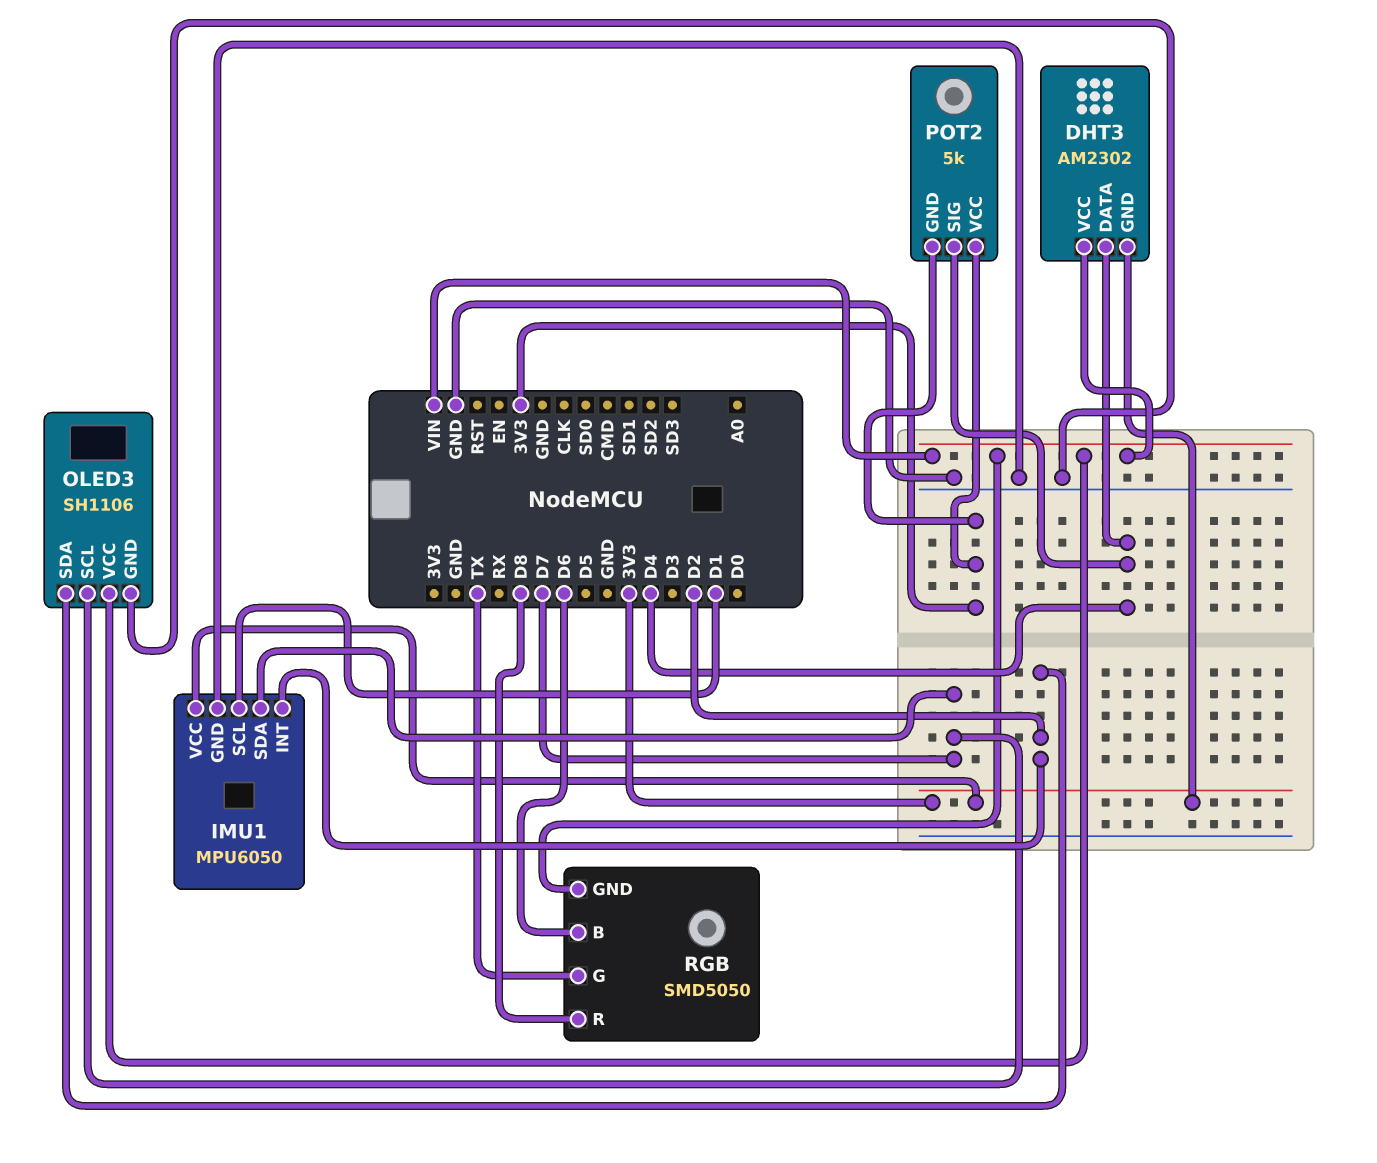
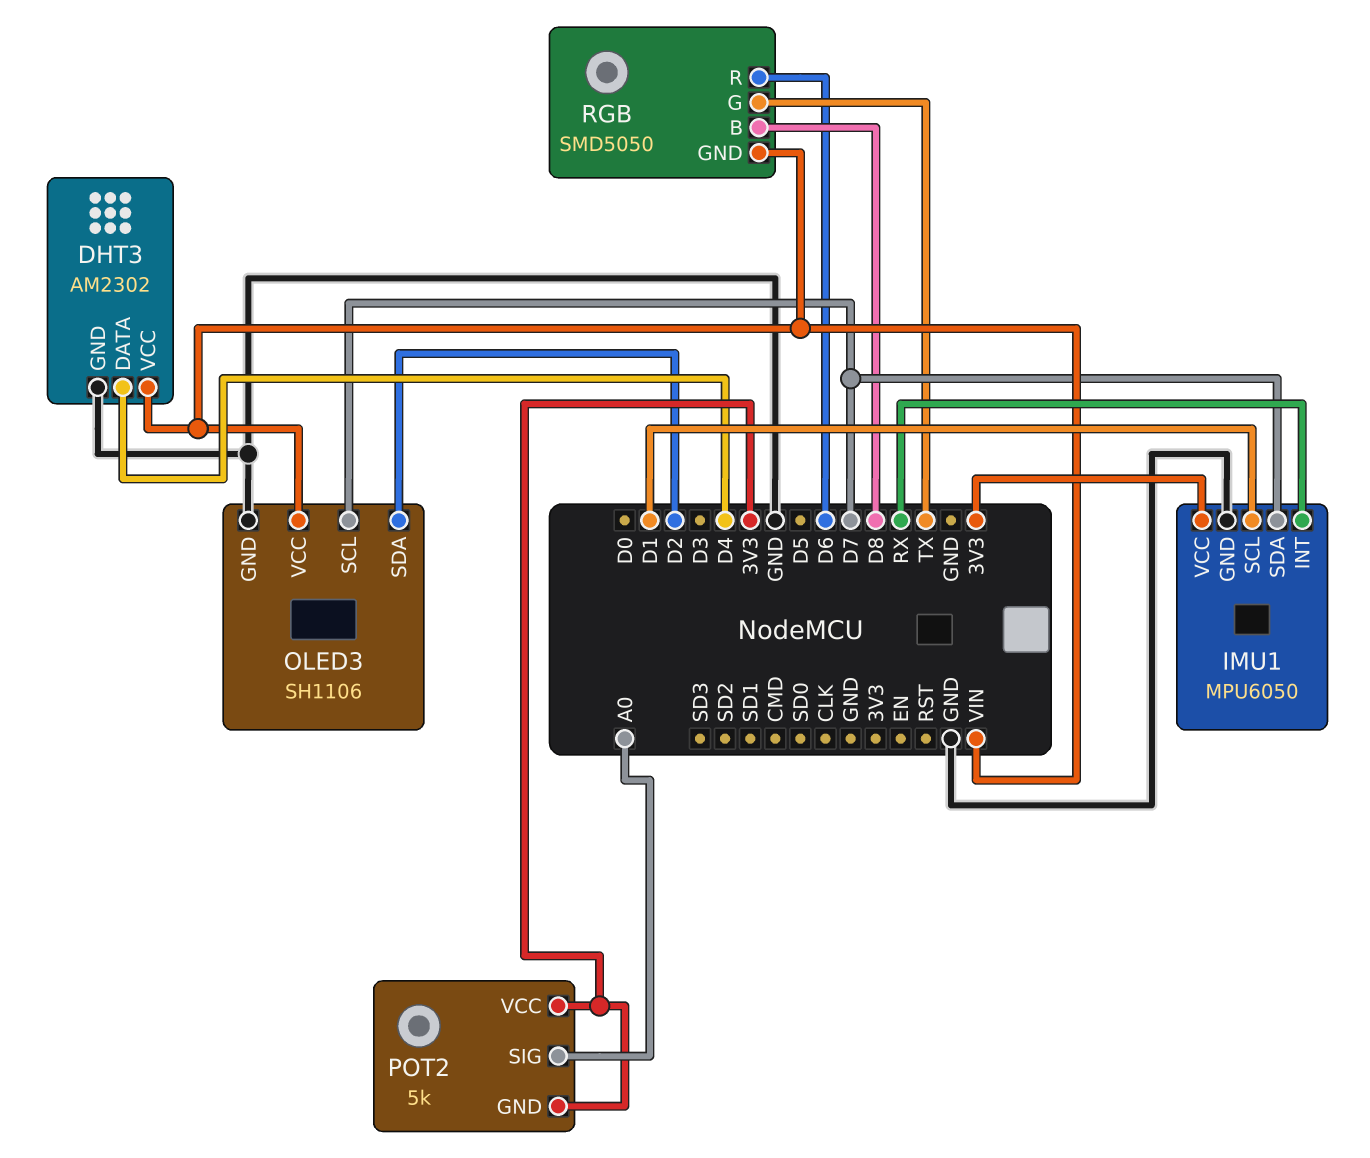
DHT3 pin GND: 3V3 -> GND
IMU1 pin INT: D2 -> RX
POT2 pin SIG: D4 -> A0
RGB pin B: D6 -> D8
RGB pin R: D8 -> D6

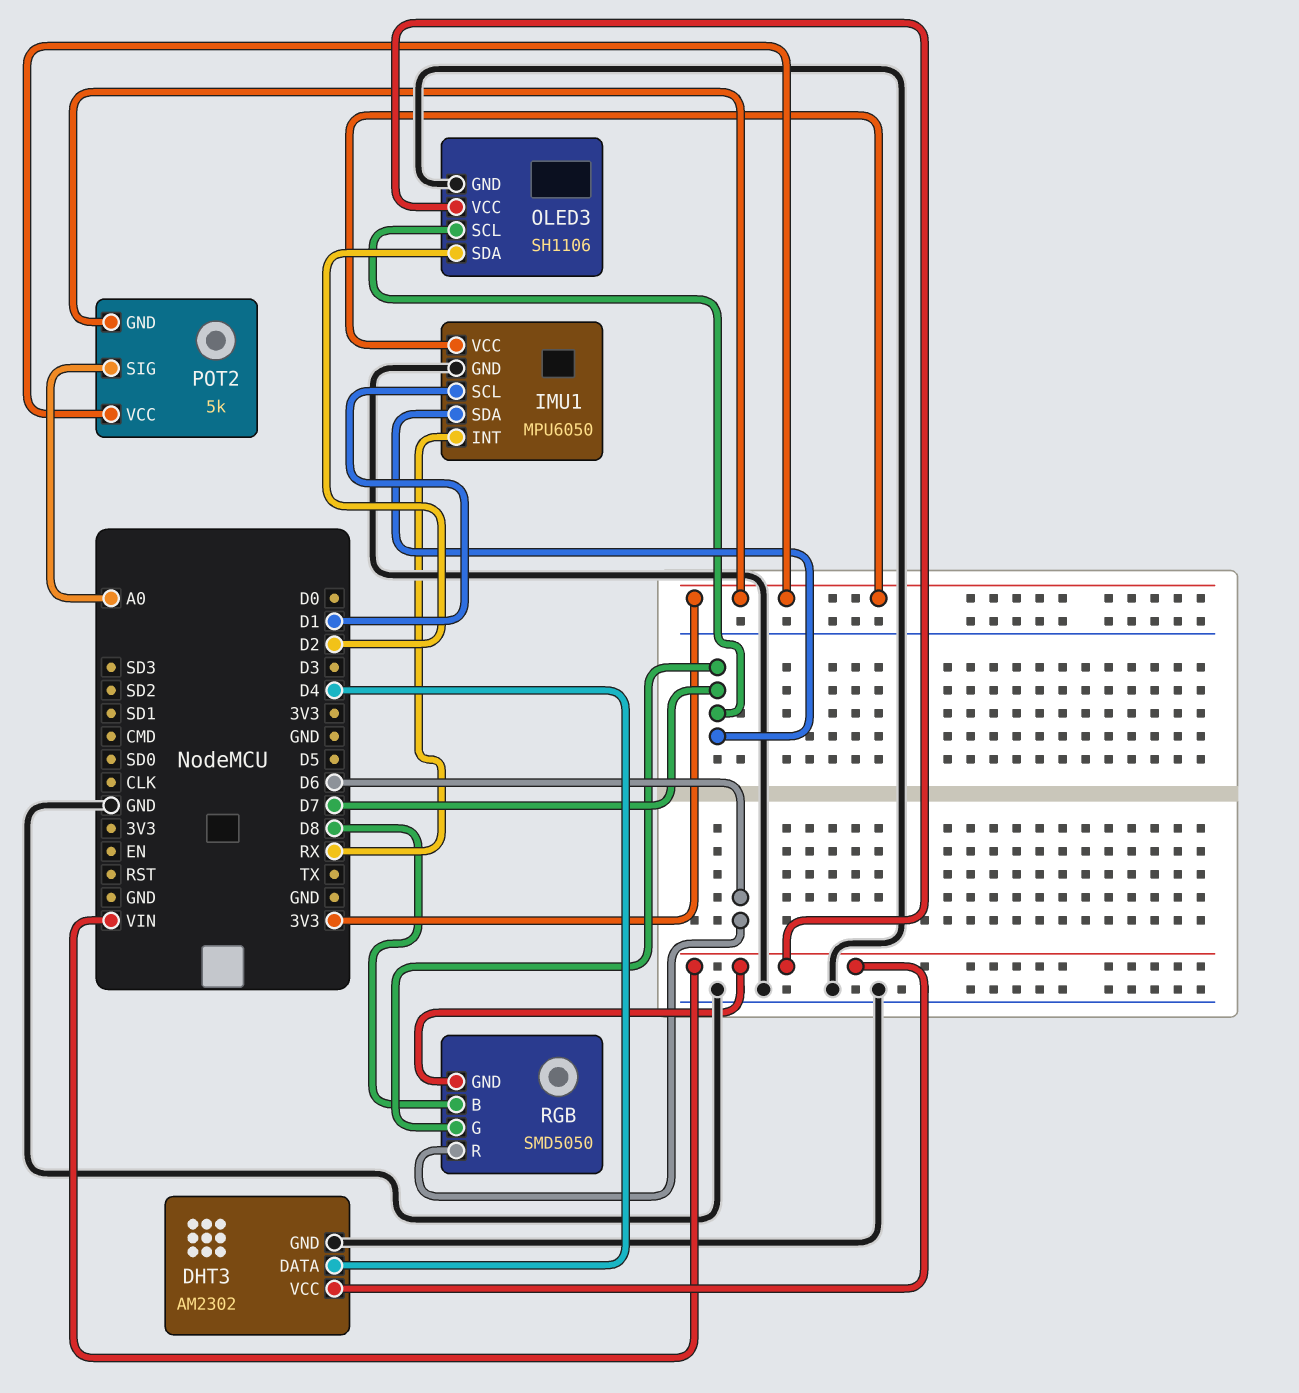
RGB pin G: TX -> D7

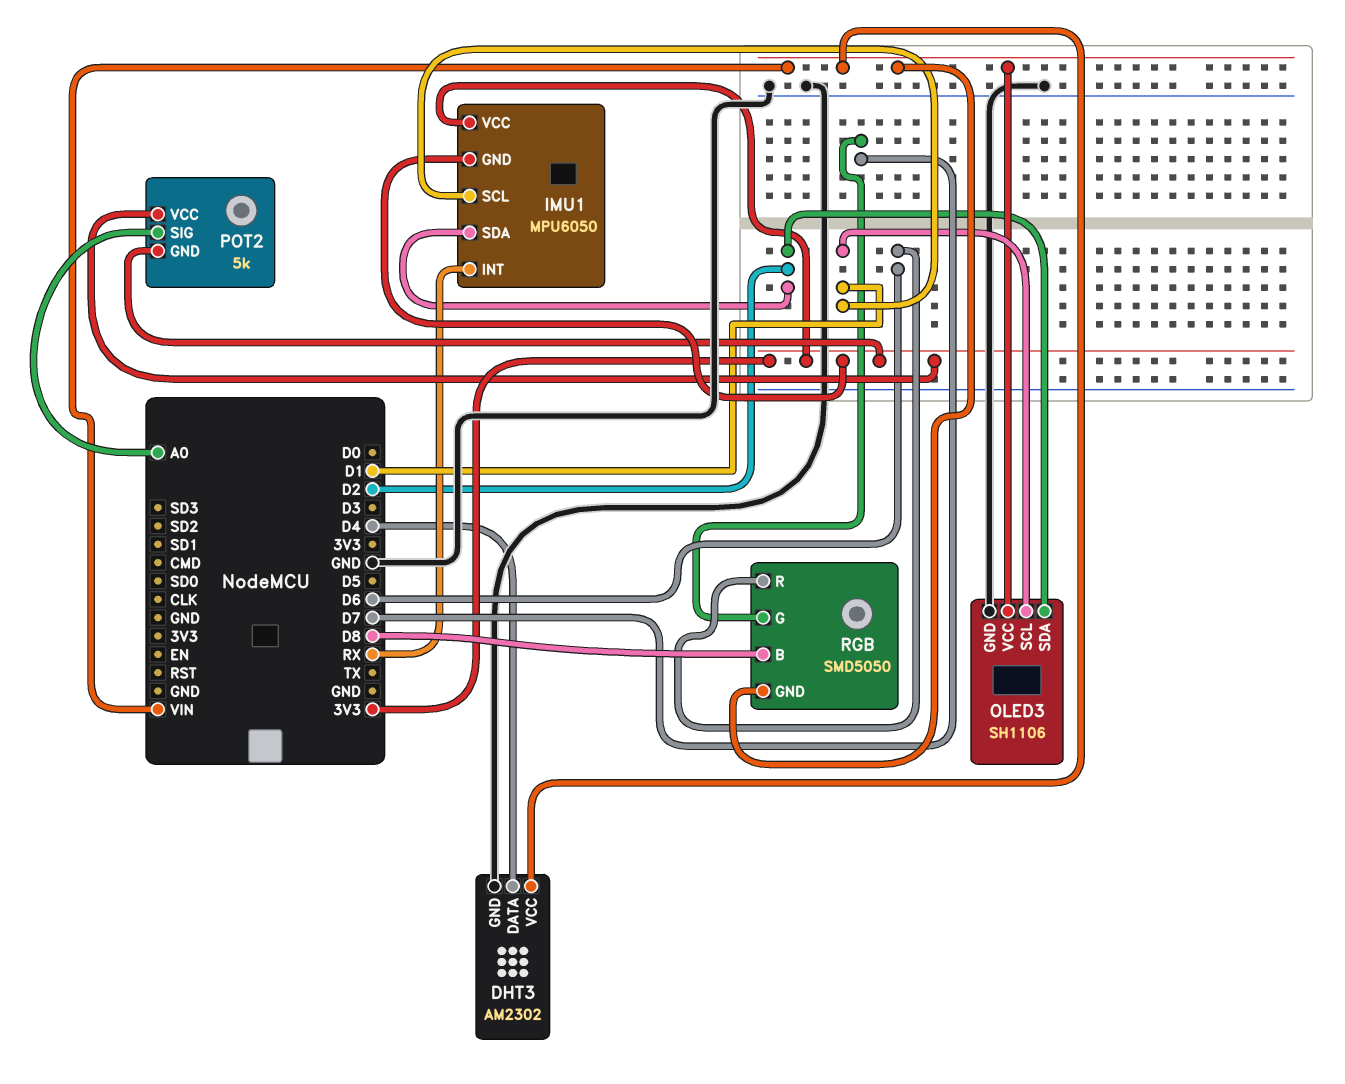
IMU1 pin GND: GND -> 3V3
IMU1 pin SDA: D7 -> D2
OLED3 pin SCL: D7 -> D1

